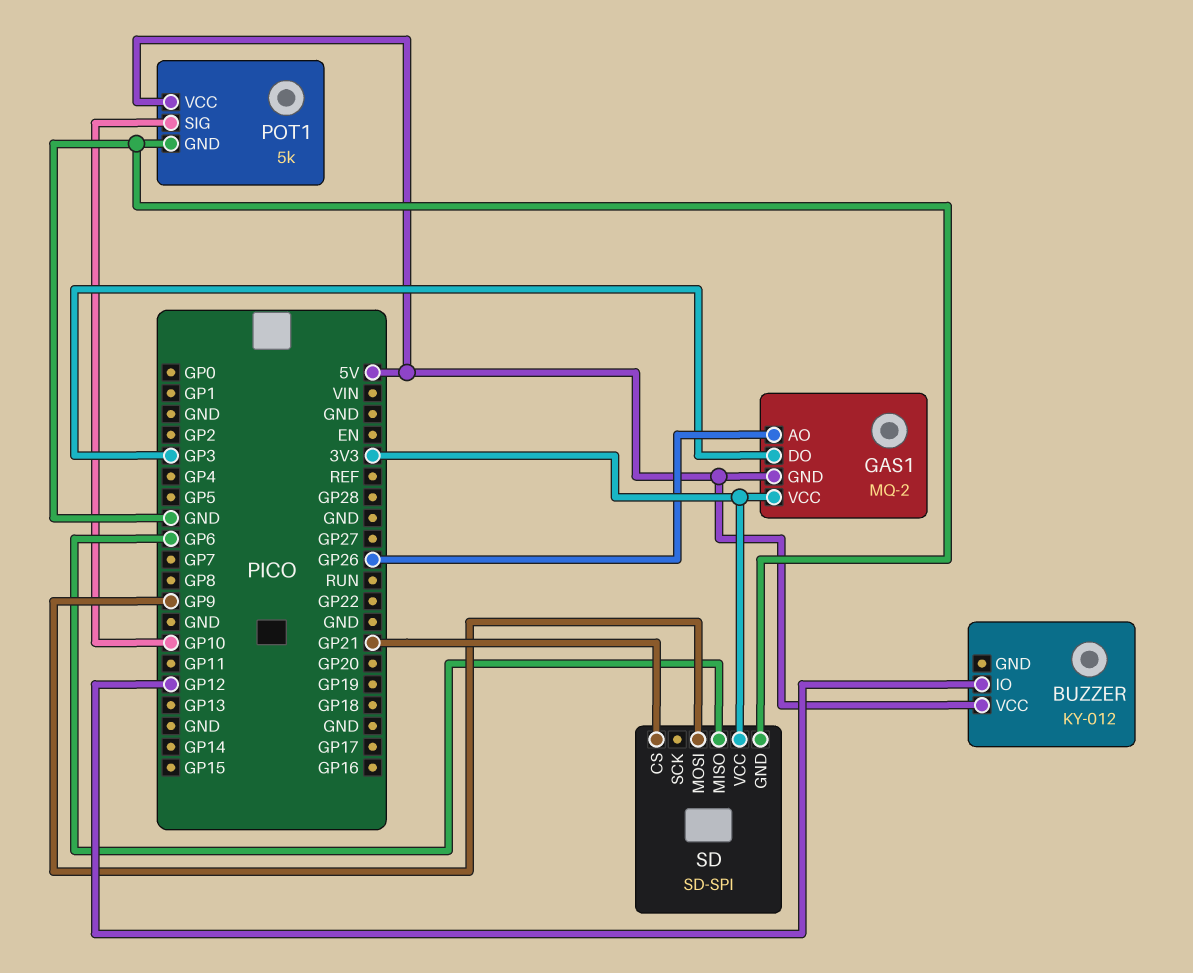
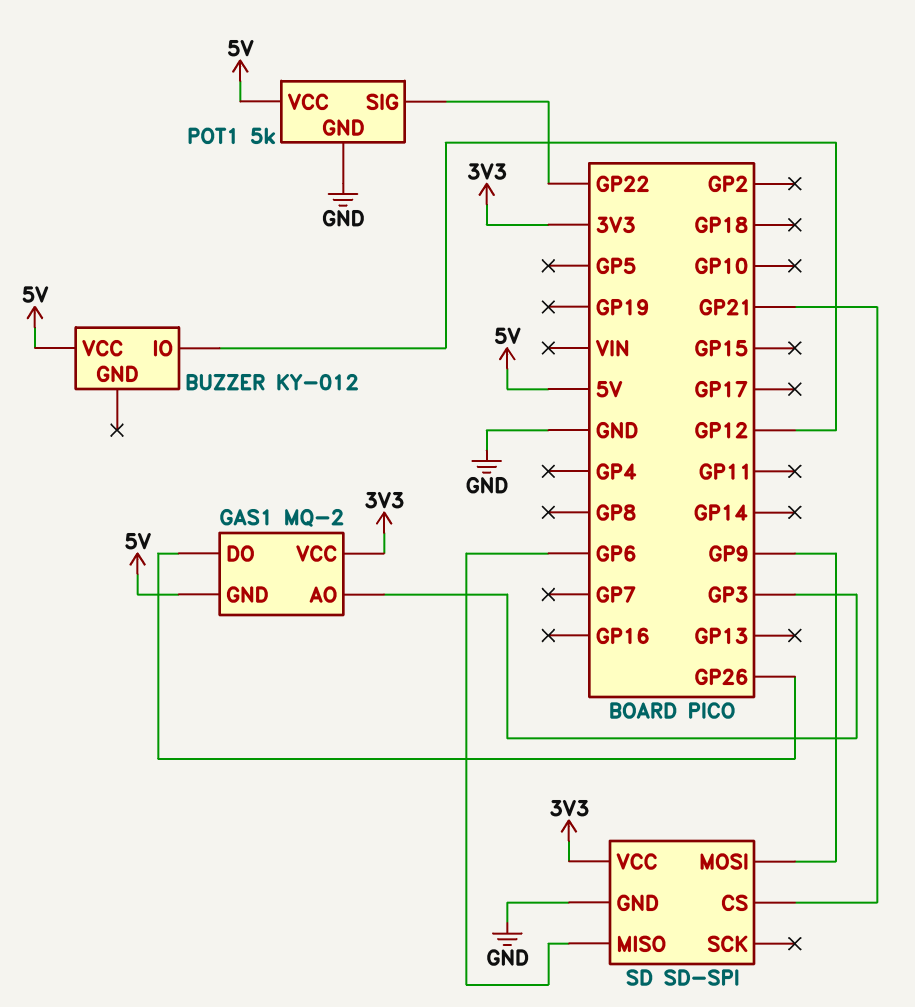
GAS1 pin AO: GP26 -> GP3
GAS1 pin DO: GP3 -> GP26
POT1 pin SIG: GP10 -> GP22

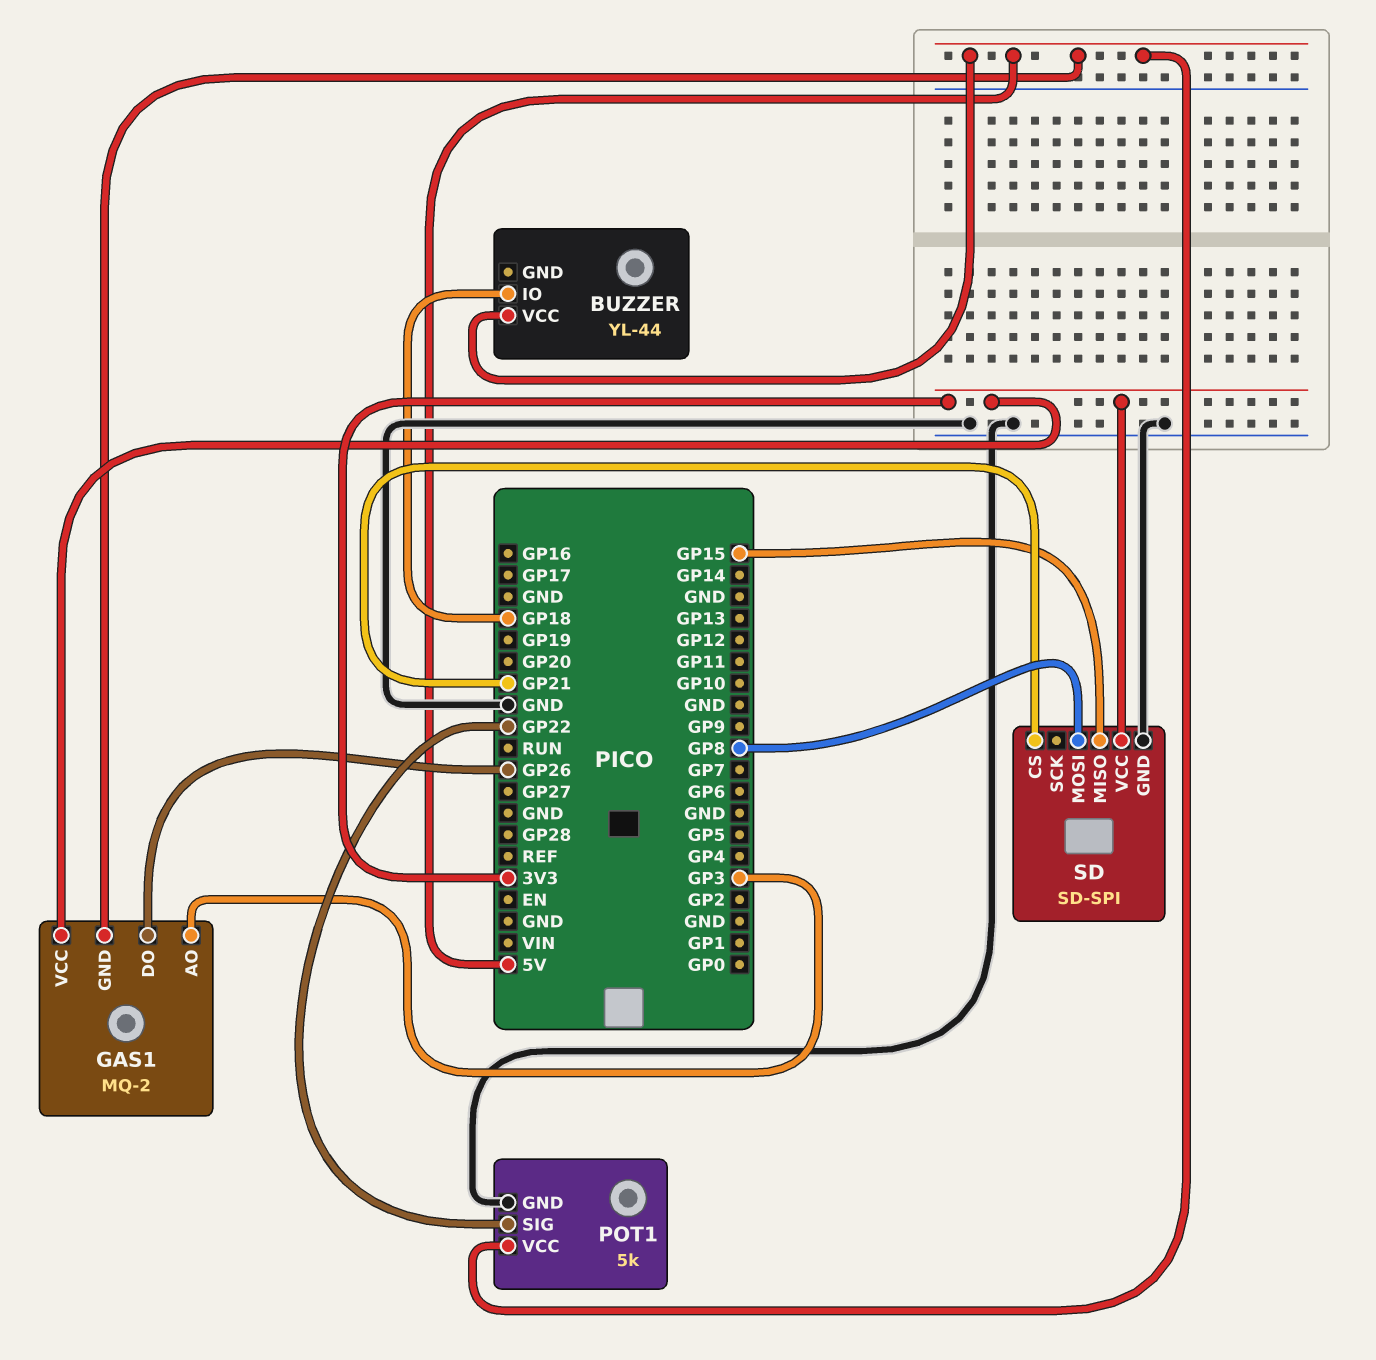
BUZZER: KY-012 -> YL-44
BUZZER pin IO: GP12 -> GP18
SD pin MISO: GP6 -> GP15
SD pin MOSI: GP9 -> GP8

